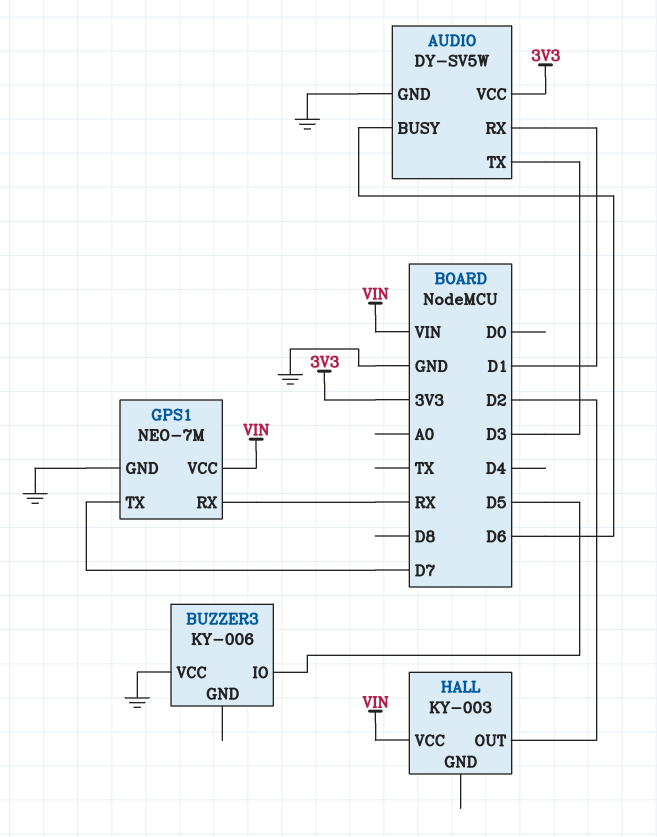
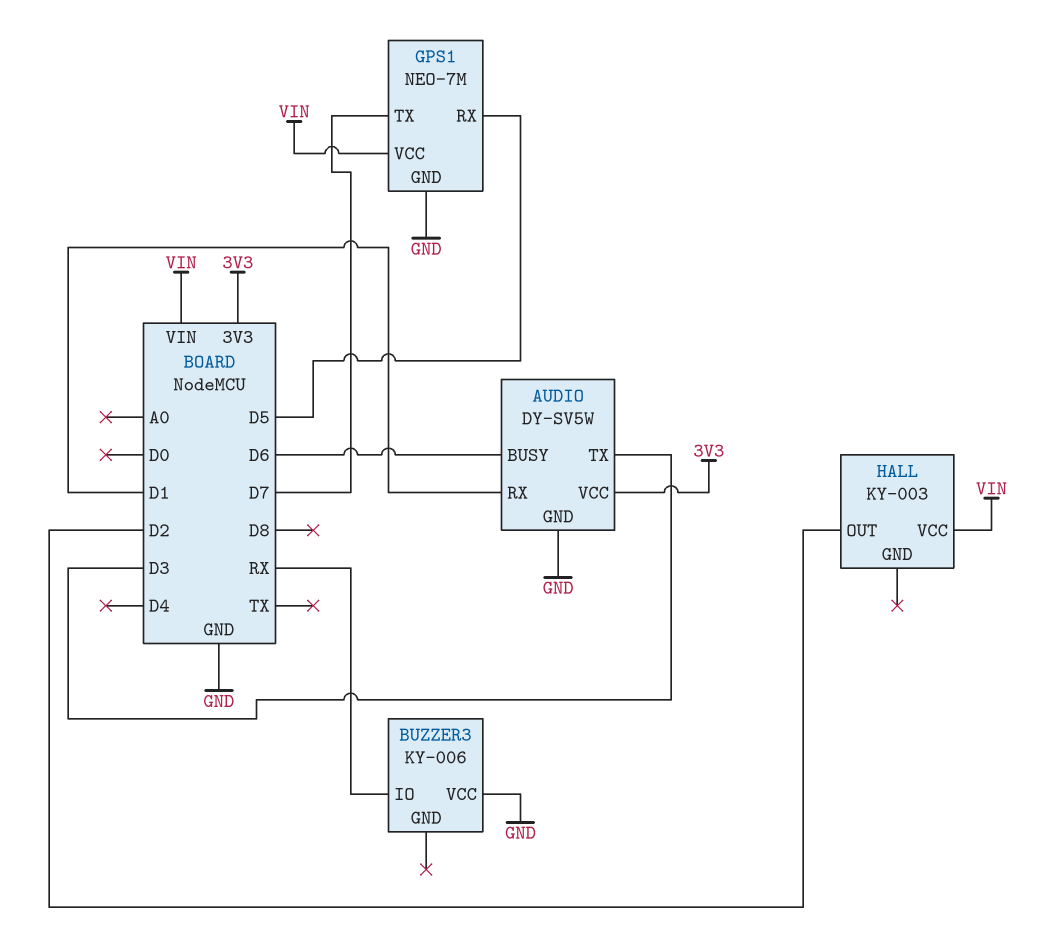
BUZZER3 pin IO: D5 -> RX
GPS1 pin RX: RX -> D5

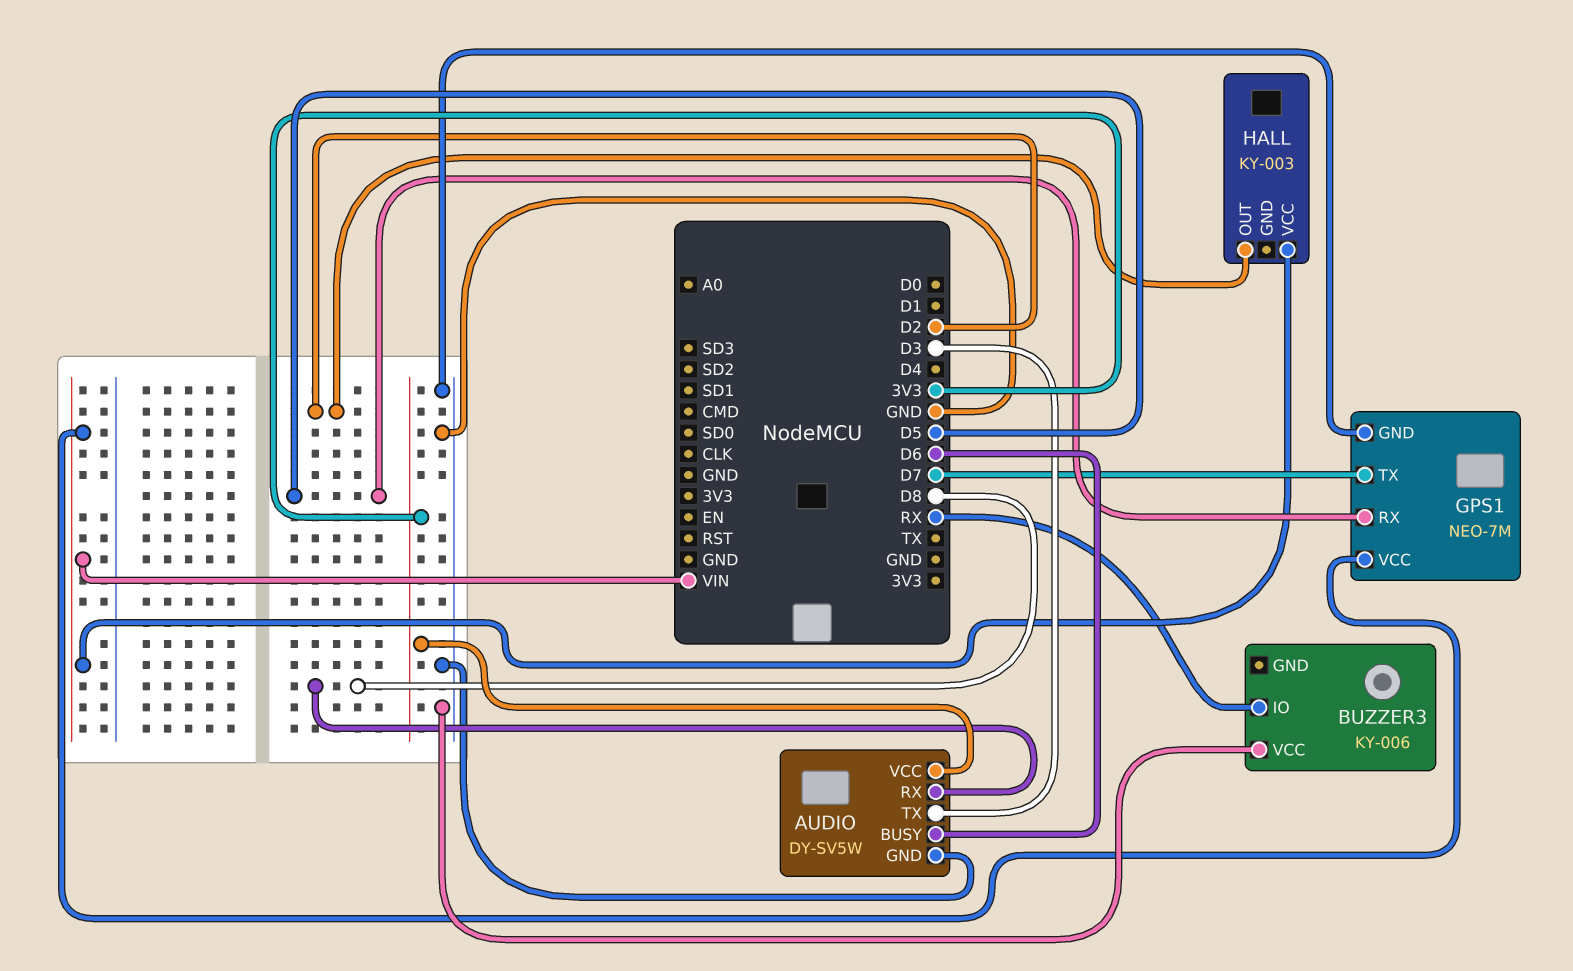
AUDIO pin RX: D1 -> D8

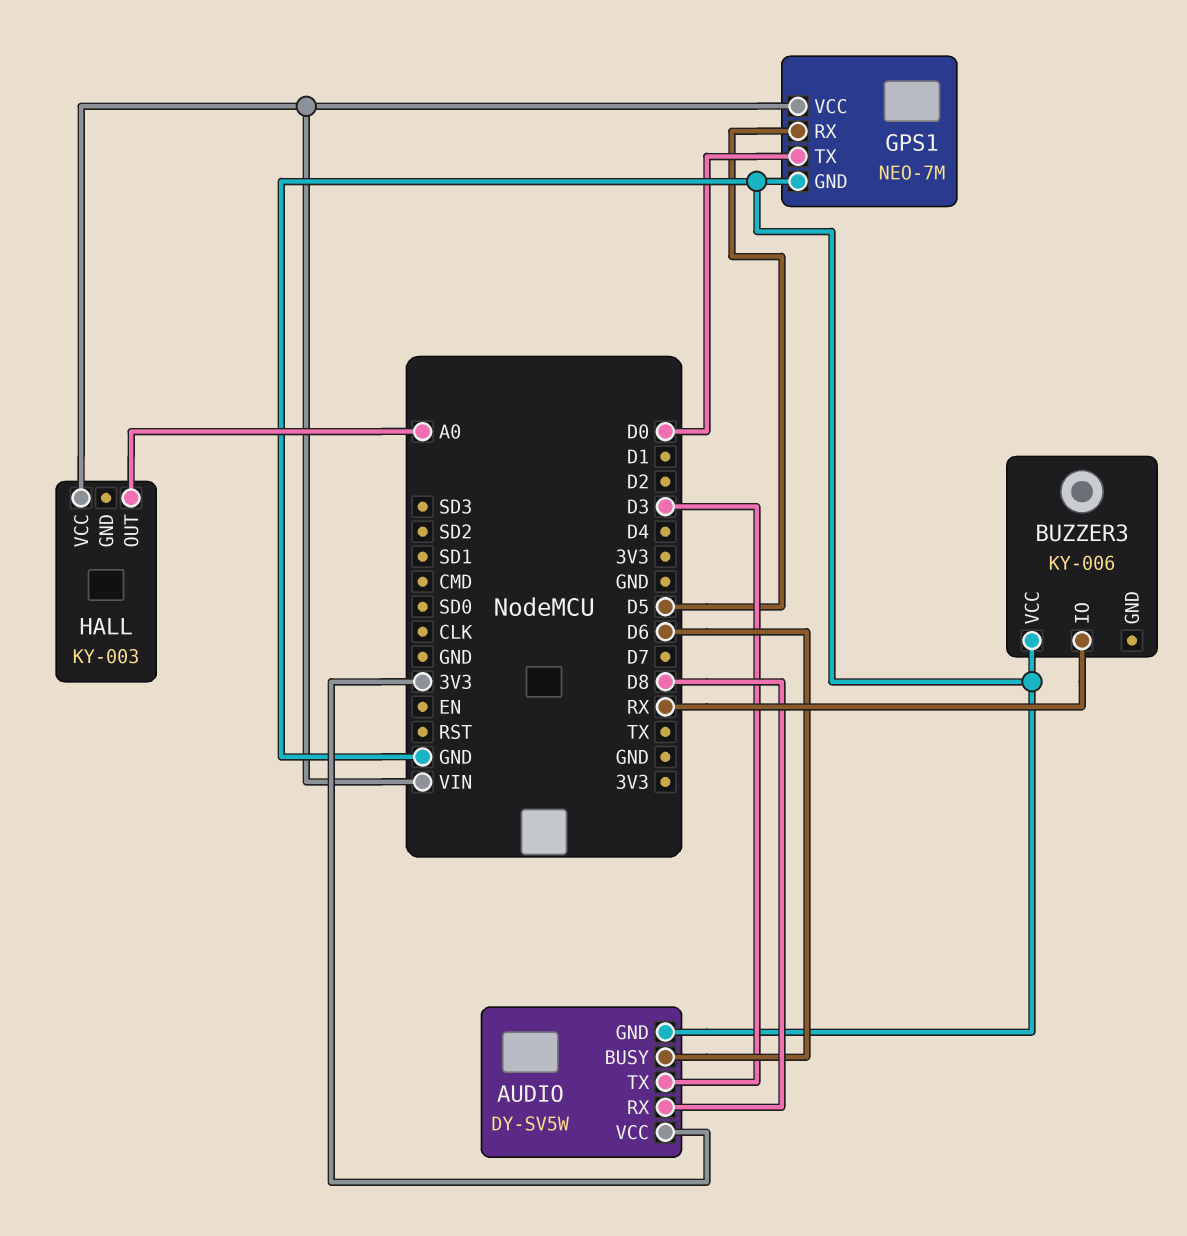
GPS1 pin TX: D7 -> D0
HALL pin OUT: D2 -> A0

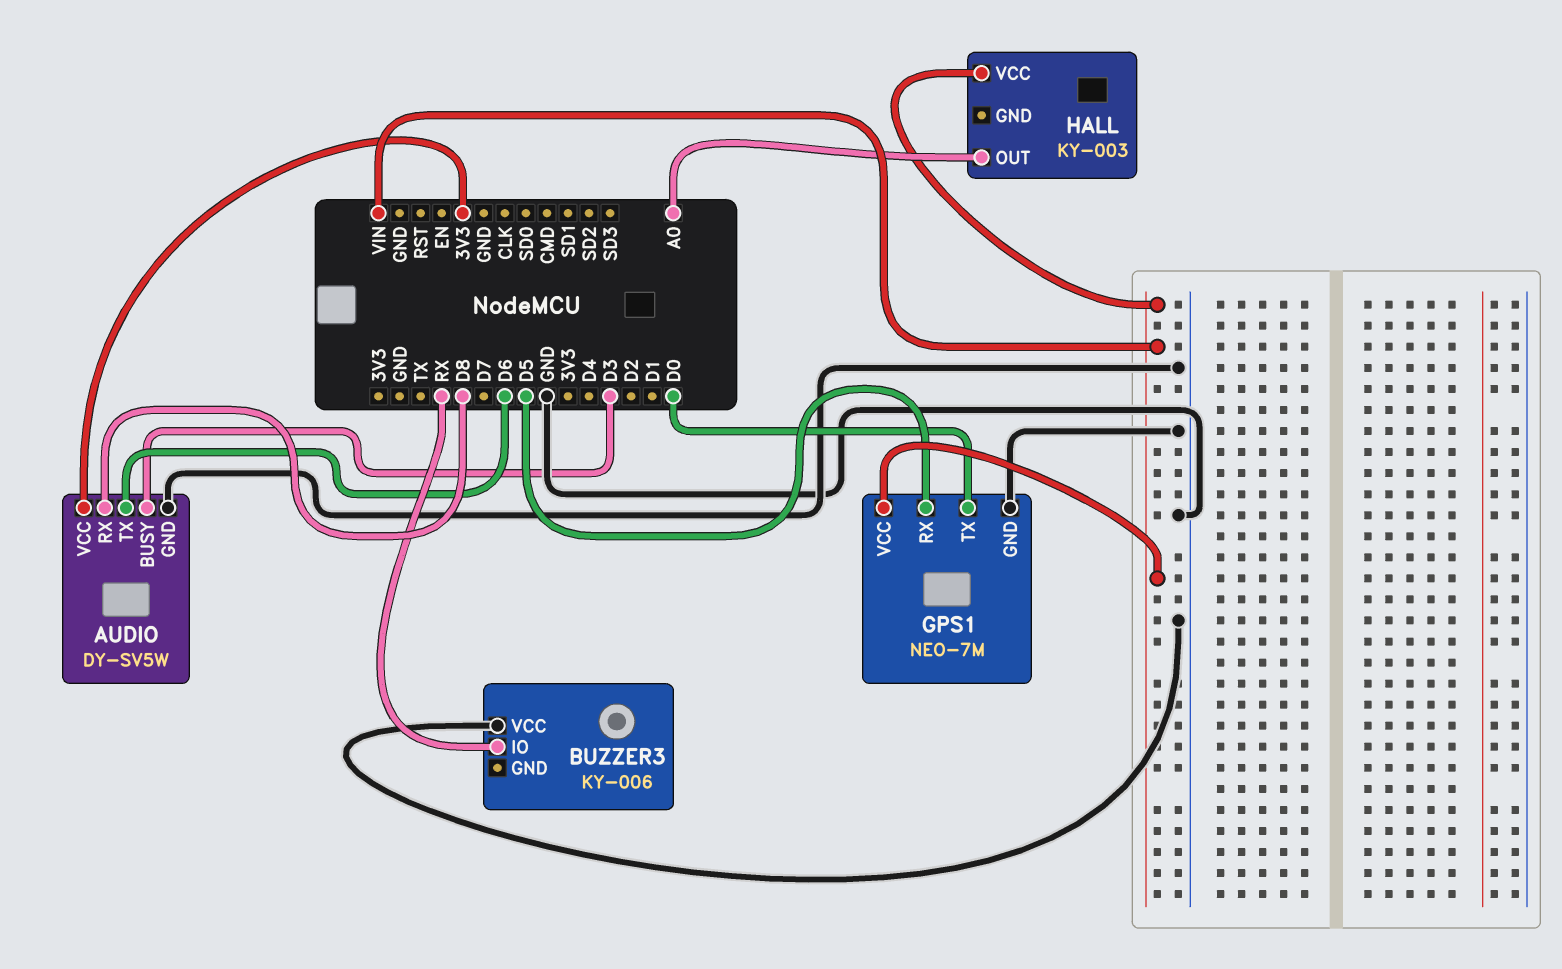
AUDIO pin BUSY: D6 -> D3
AUDIO pin TX: D3 -> D6

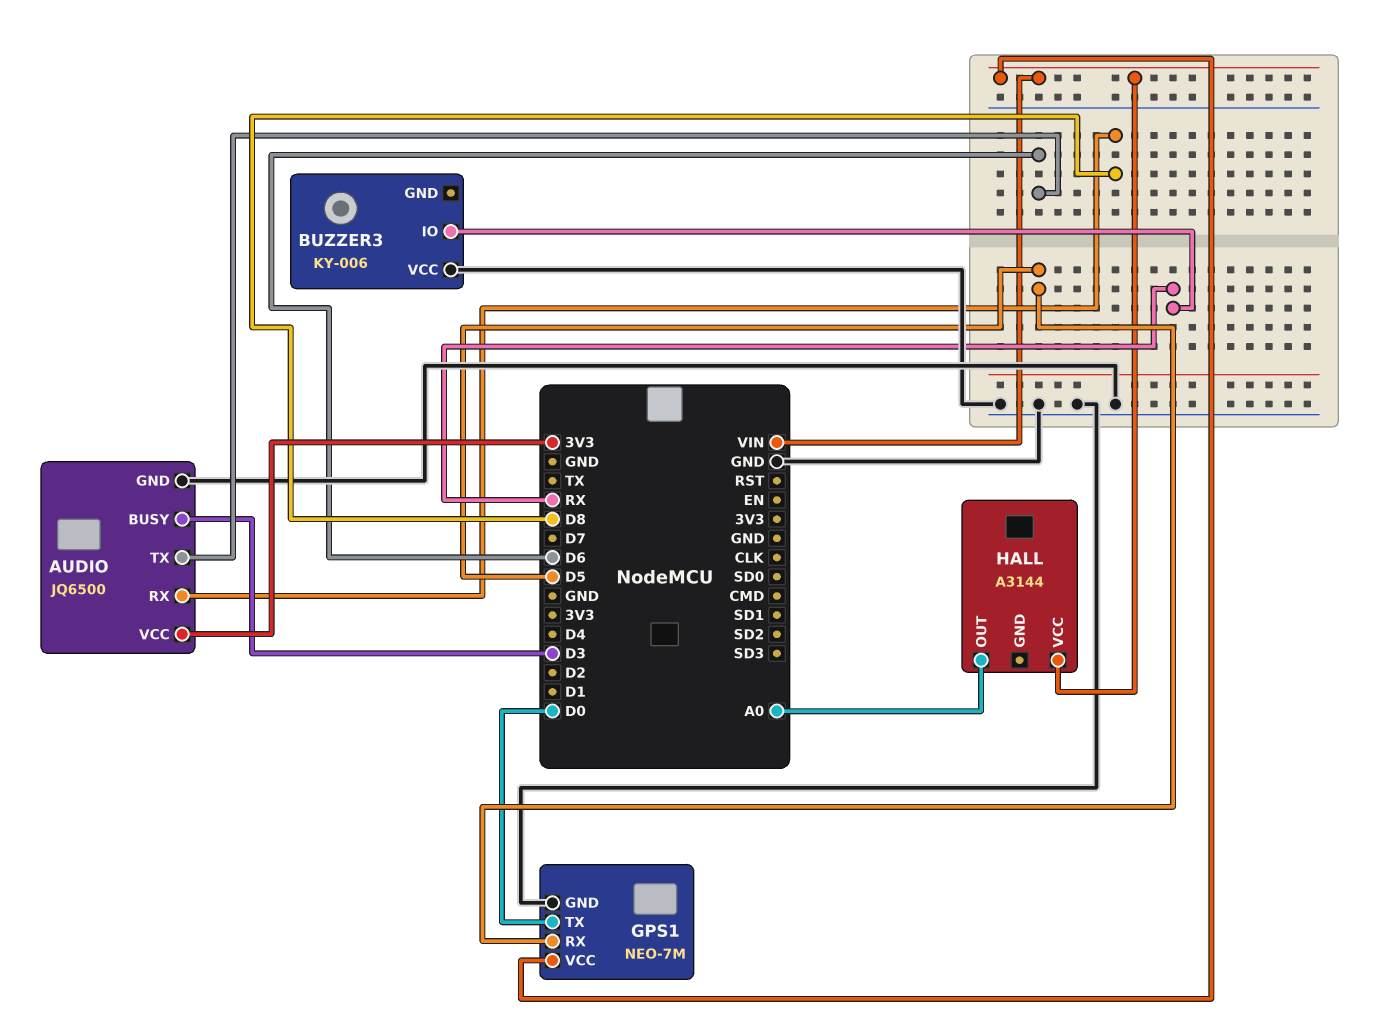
AUDIO: DY-SV5W -> JQ6500
HALL: KY-003 -> A3144

